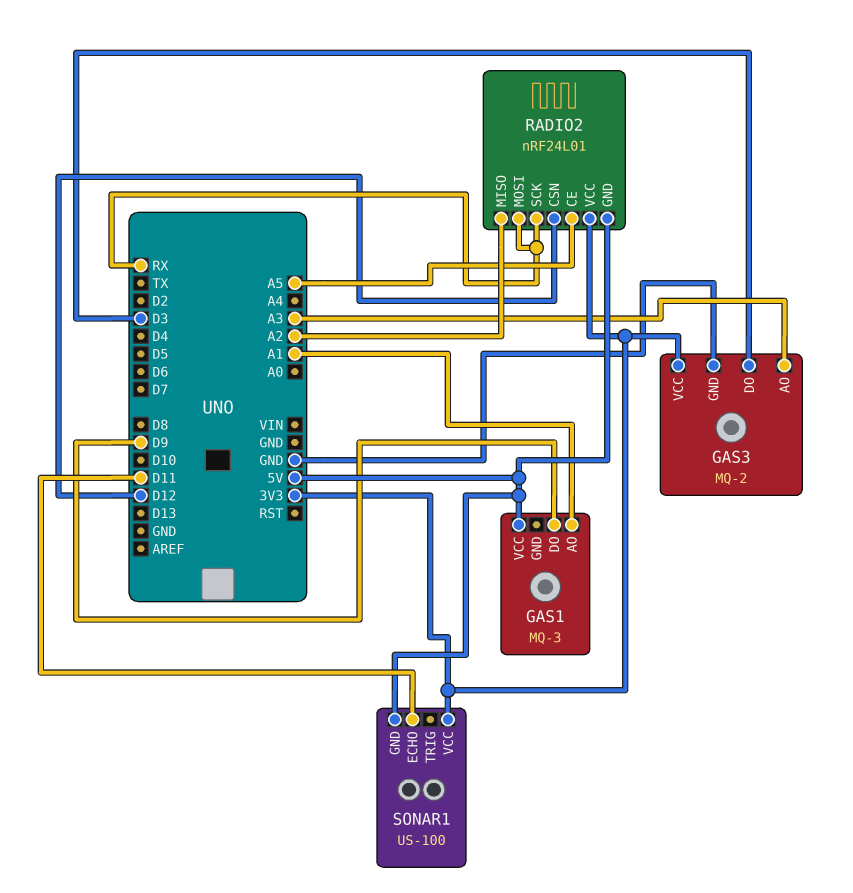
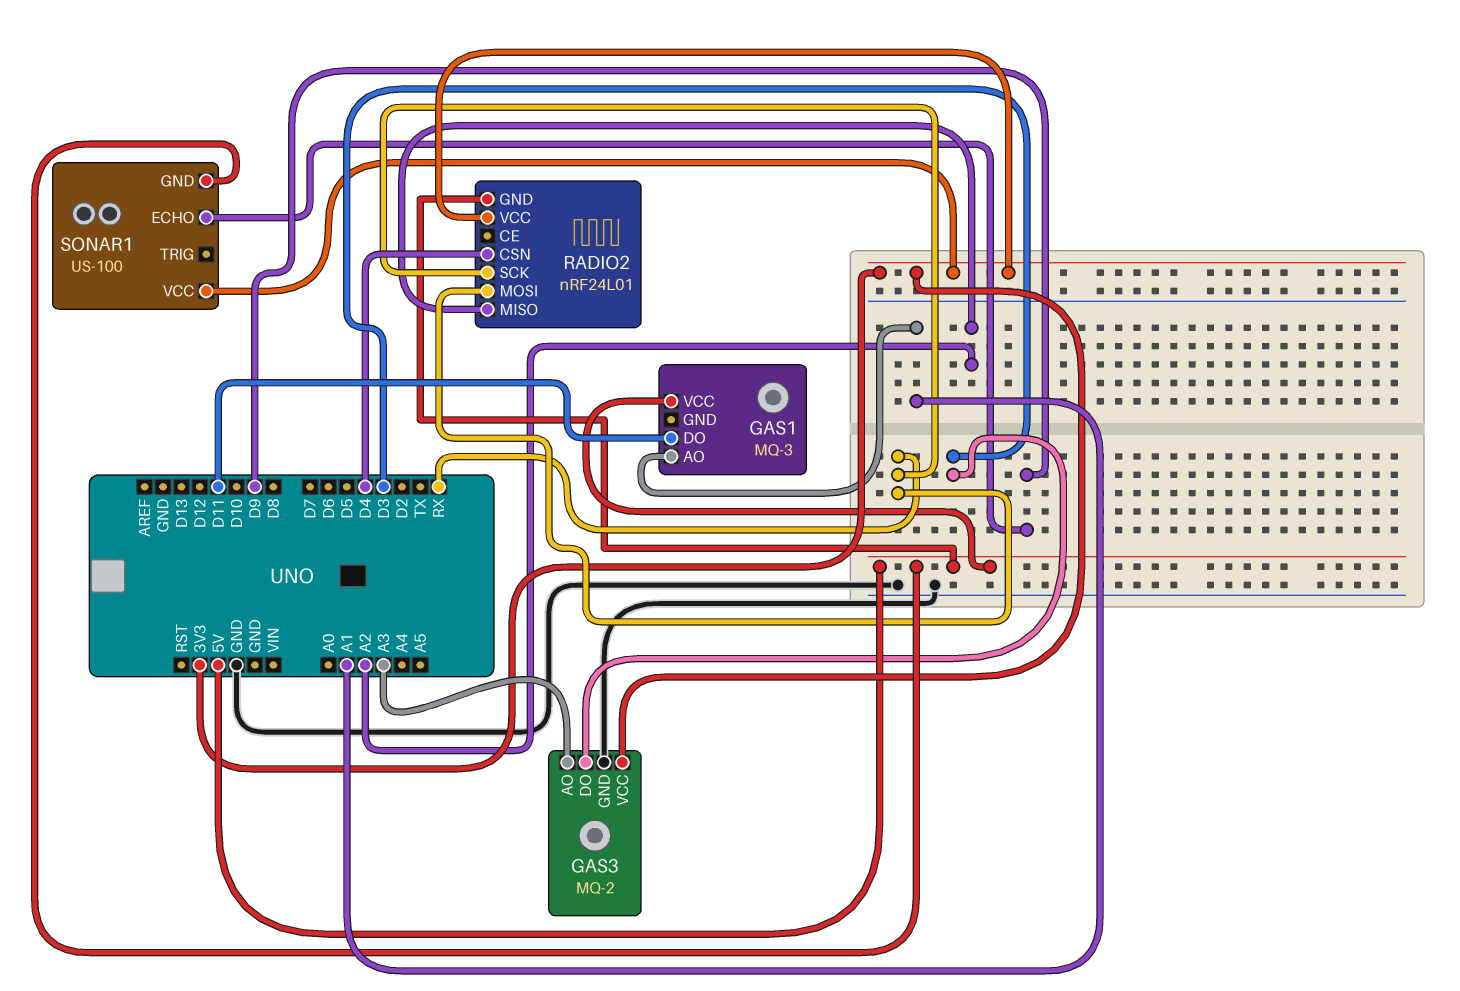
GAS1 pin DO: D9 -> D11
RADIO2 pin CE: A5 -> none
RADIO2 pin CSN: D12 -> D4
SONAR1 pin ECHO: D11 -> D9

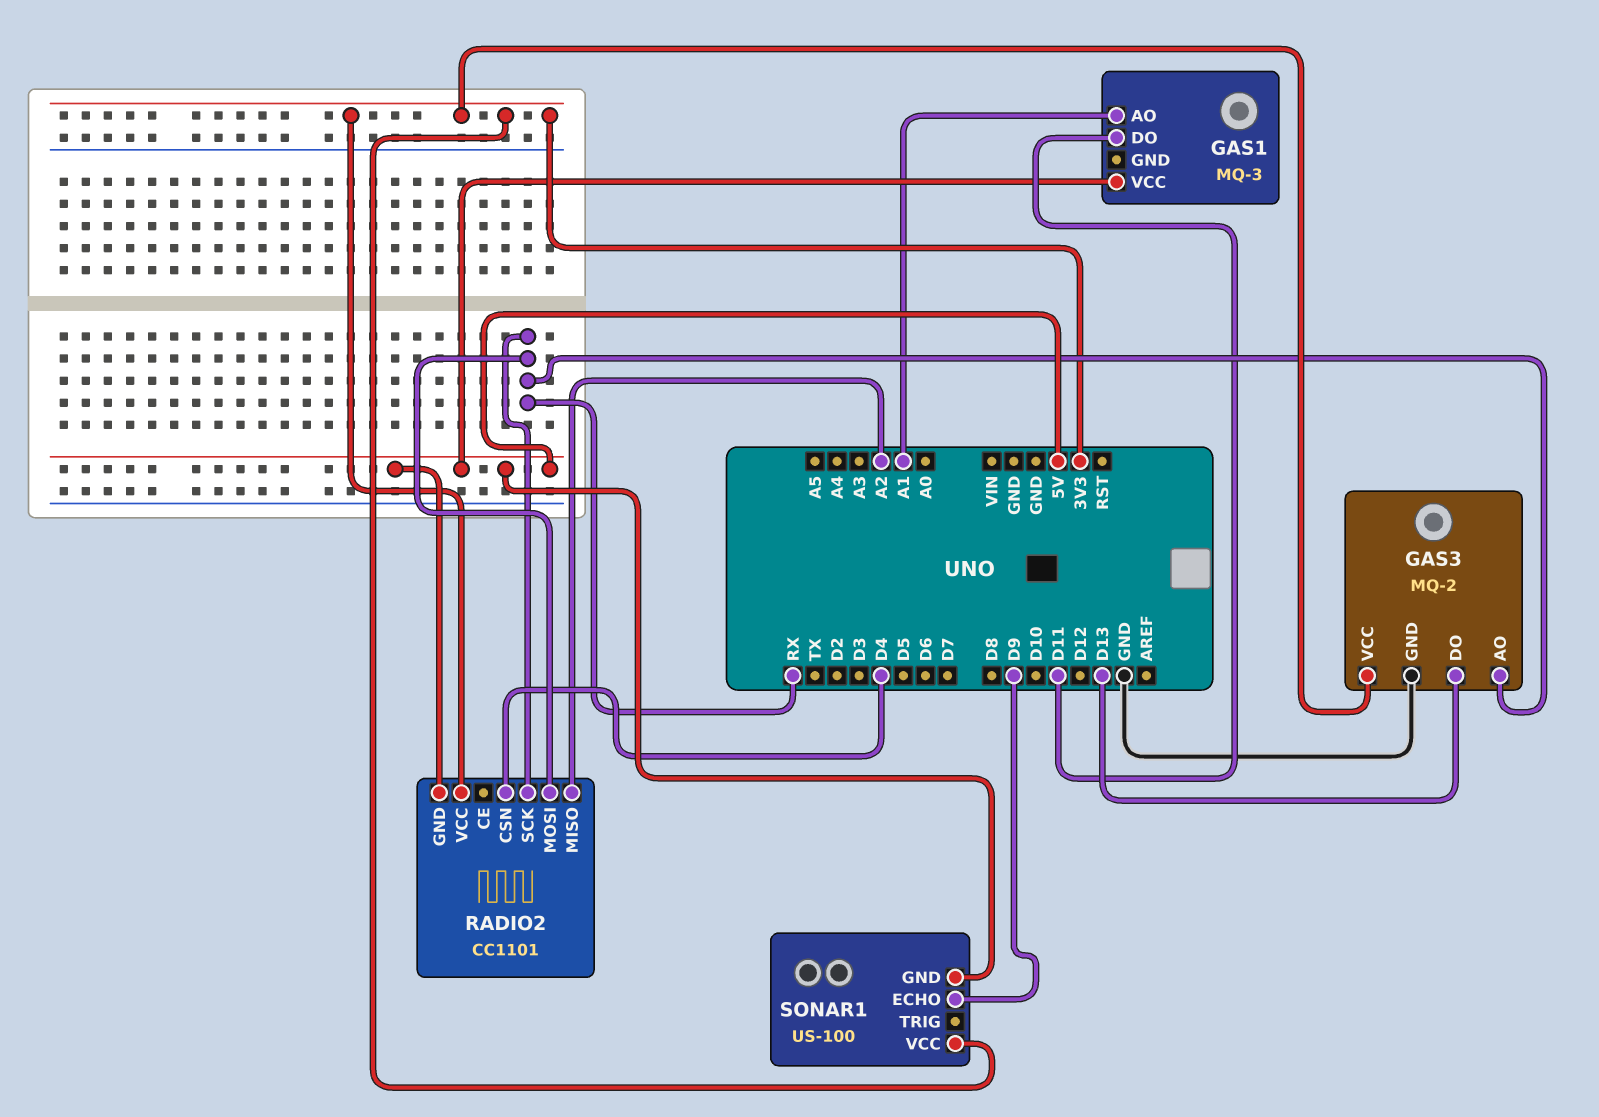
GAS3 pin AO: A3 -> RX
GAS3 pin DO: D3 -> D13
RADIO2: nRF24L01 -> CC1101

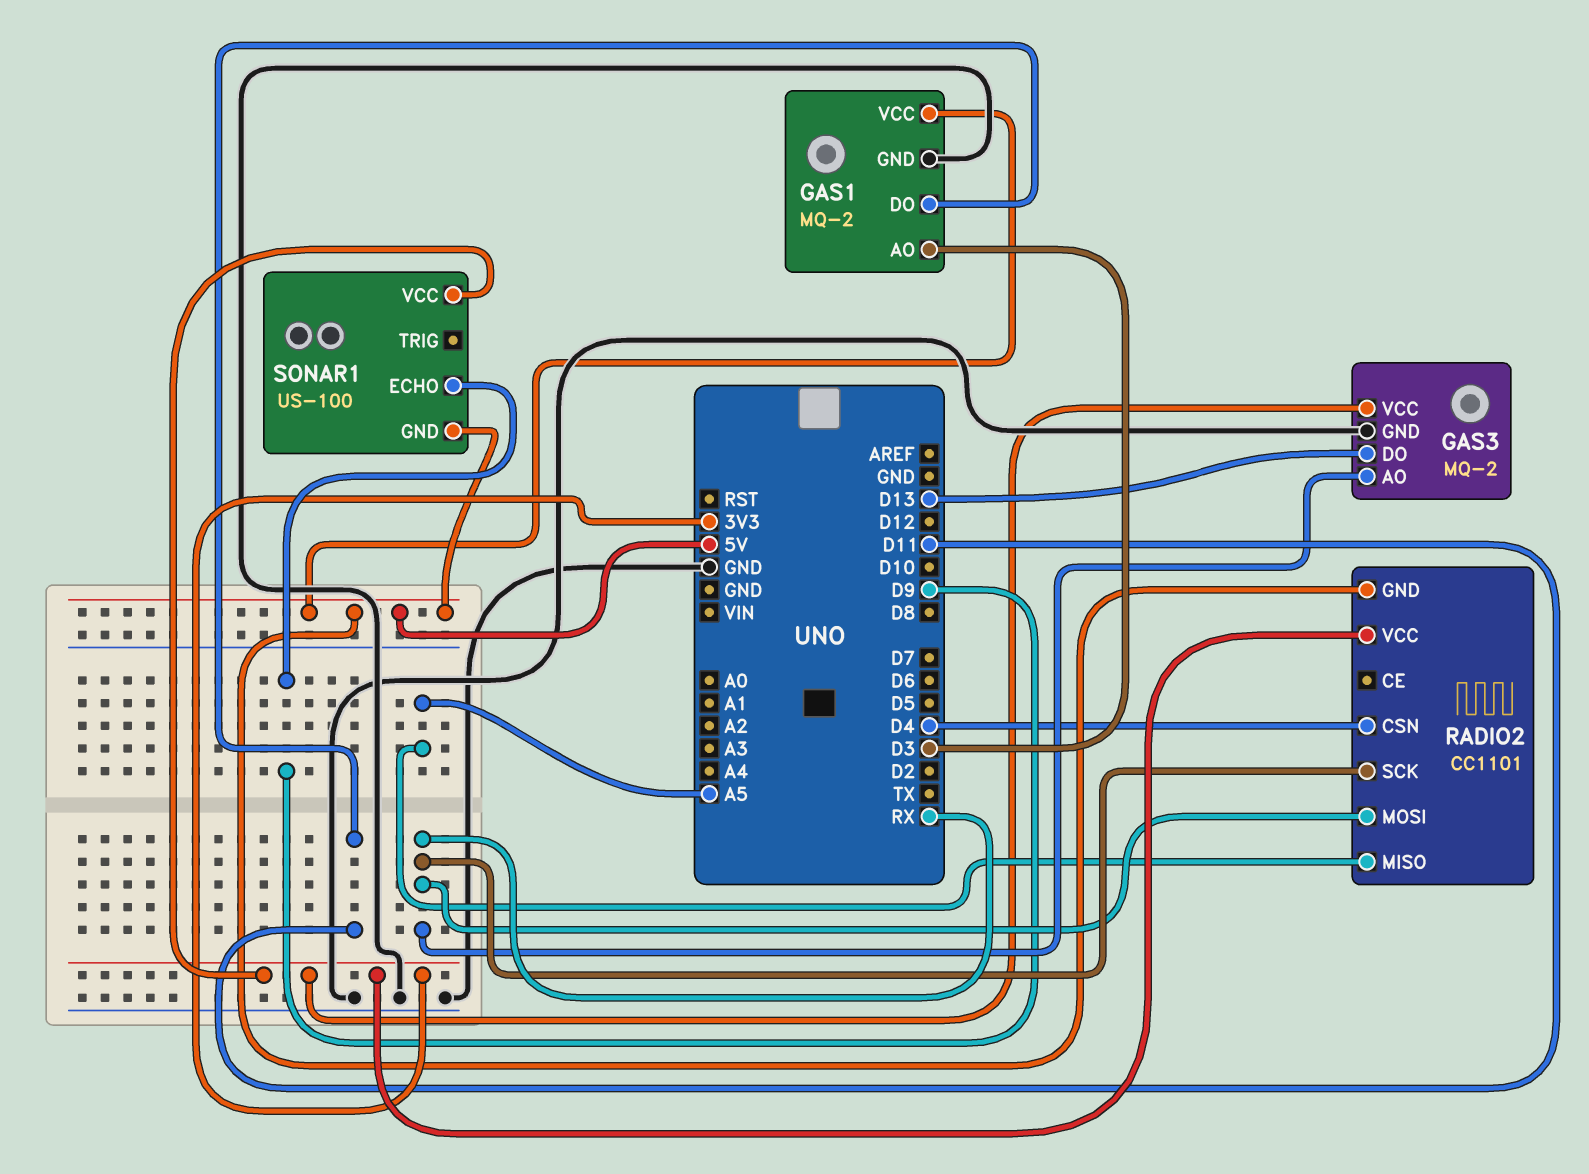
GAS1: MQ-3 -> MQ-2
GAS1 pin AO: A1 -> D3
GAS1 pin GND: none -> GND
RADIO2 pin MISO: A2 -> A5

